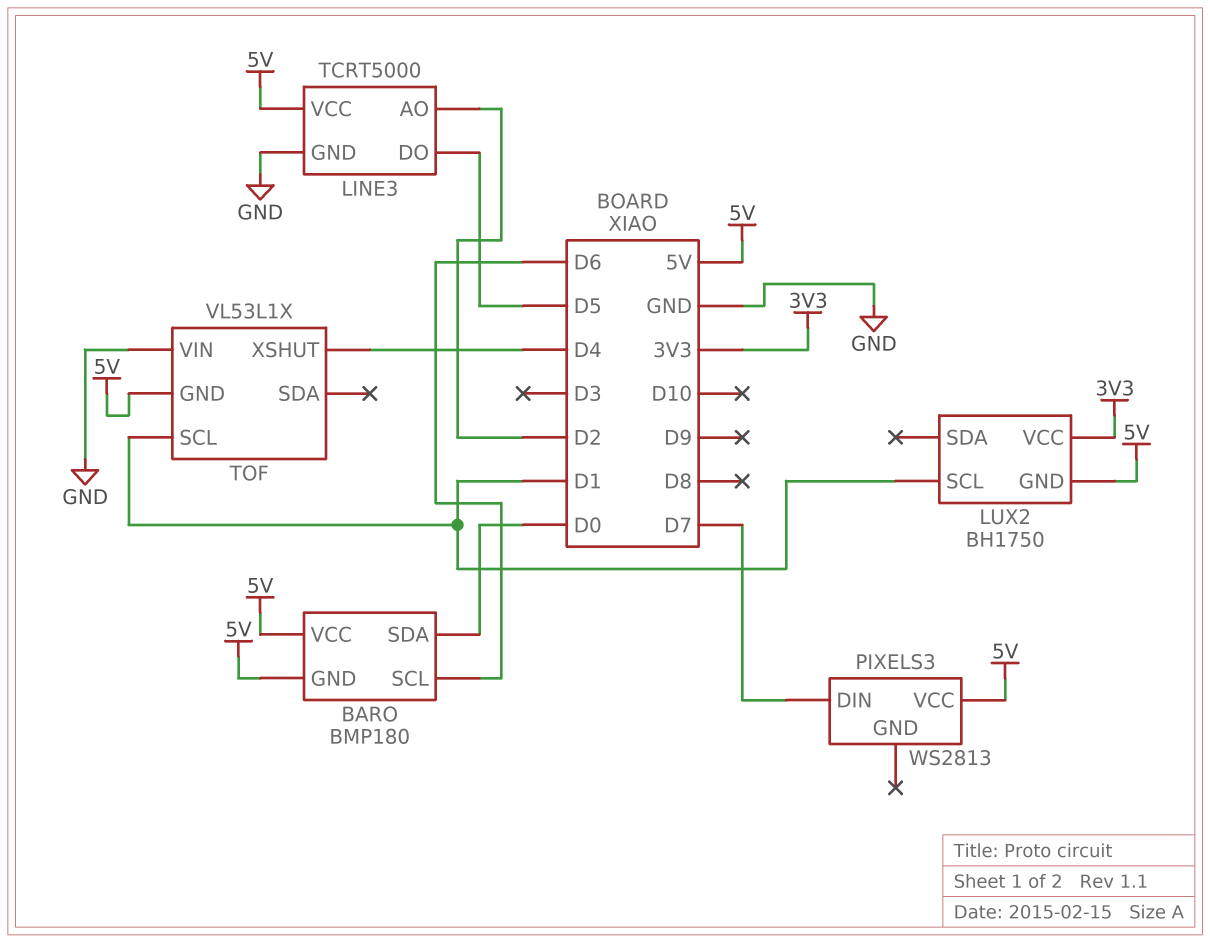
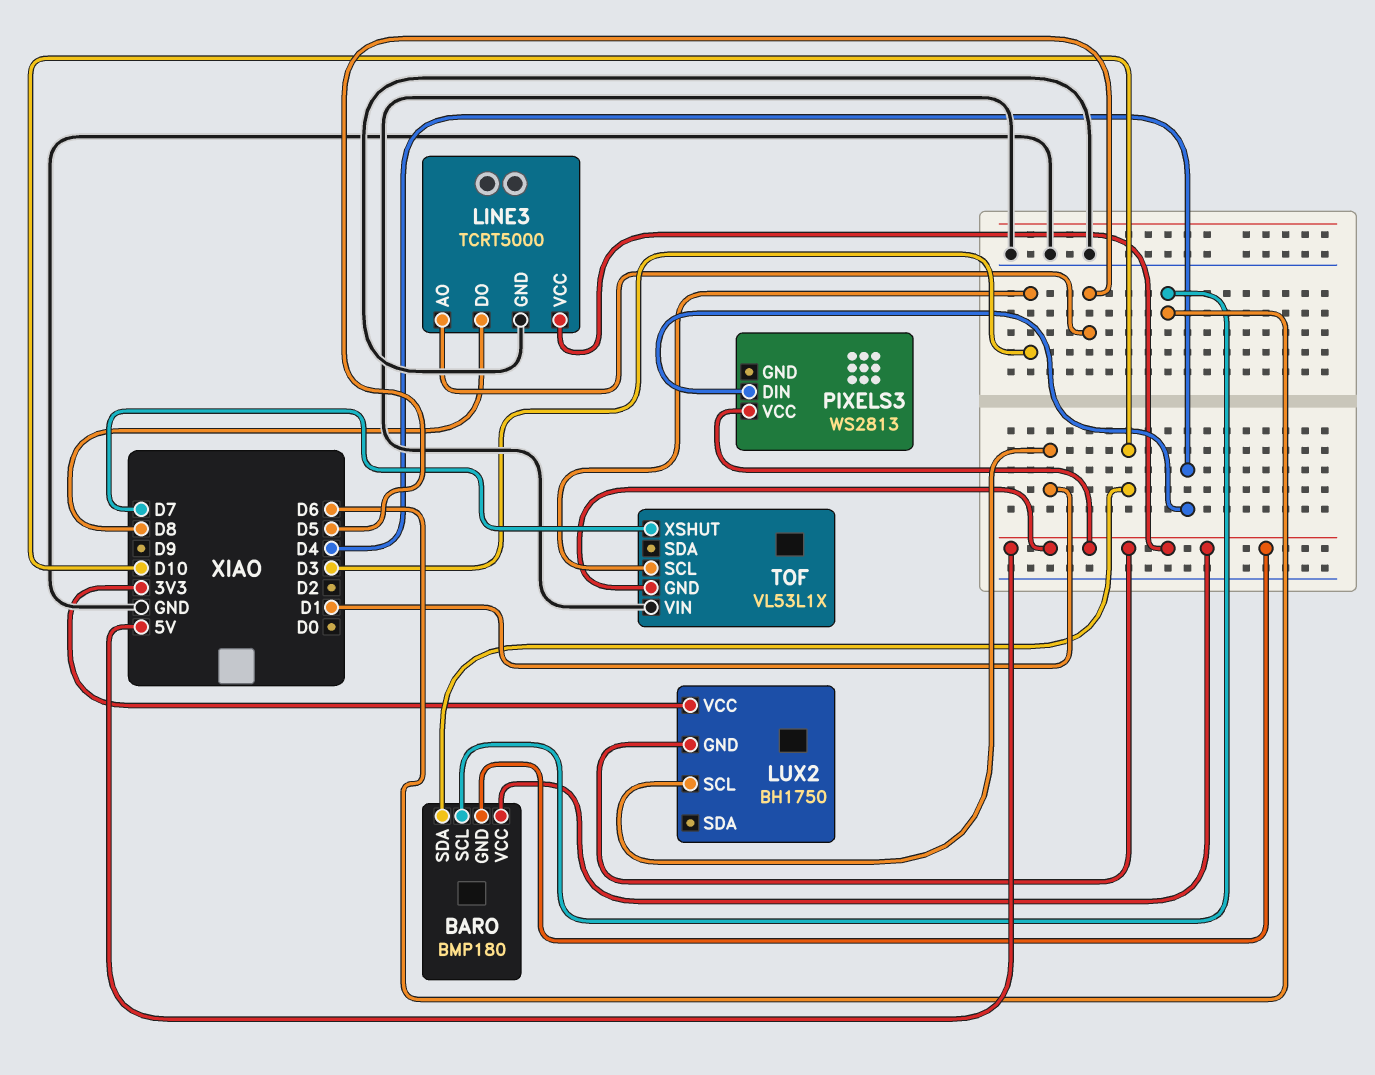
BARO pin SDA: D0 -> D10
LINE3 pin AO: D2 -> D5
LINE3 pin DO: D5 -> D8
PIXELS3 pin DIN: D7 -> D4
TOF pin SCL: D1 -> D3
TOF pin XSHUT: D4 -> D7

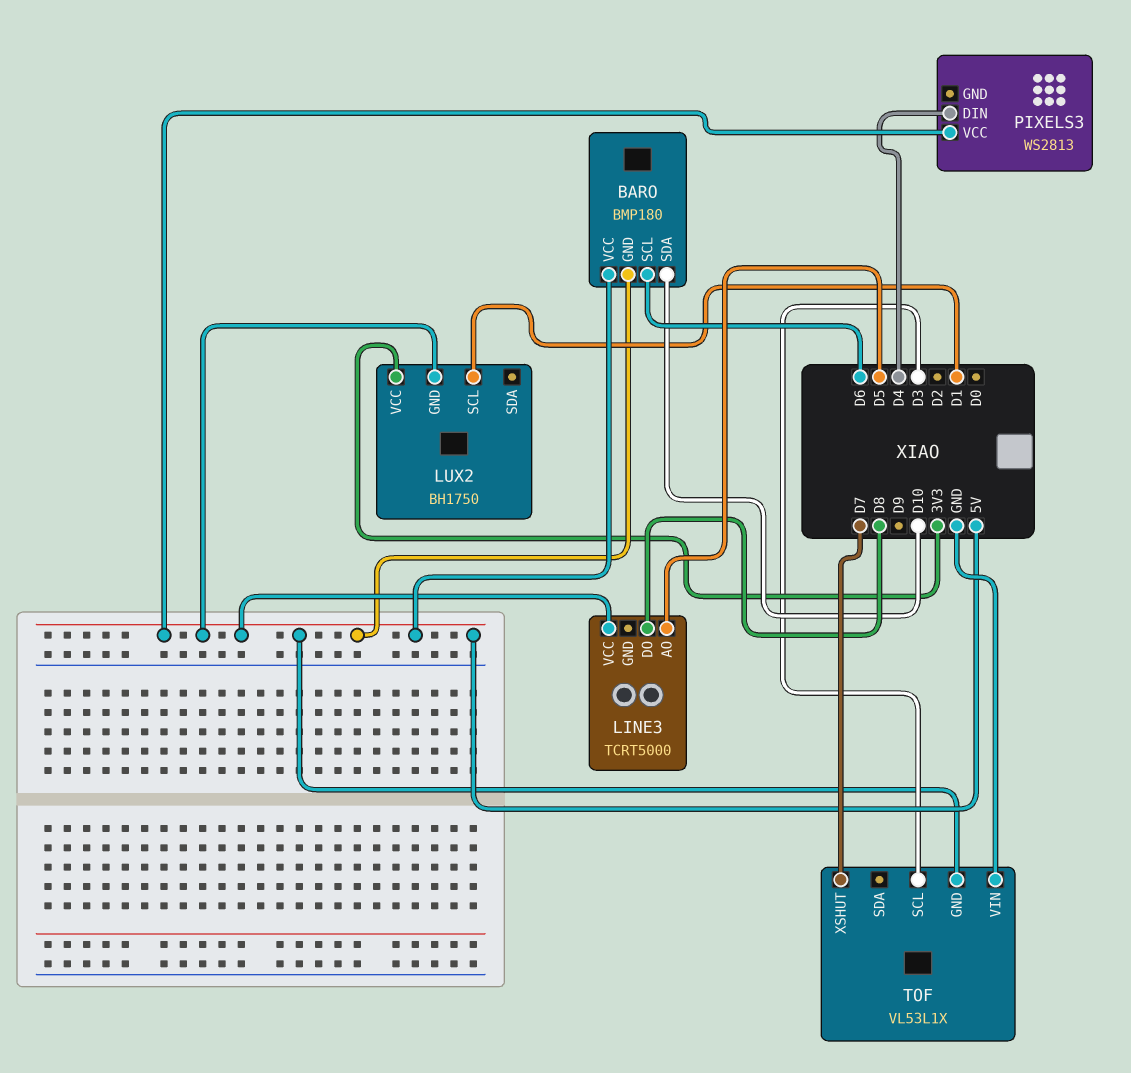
LINE3 pin GND: GND -> none

